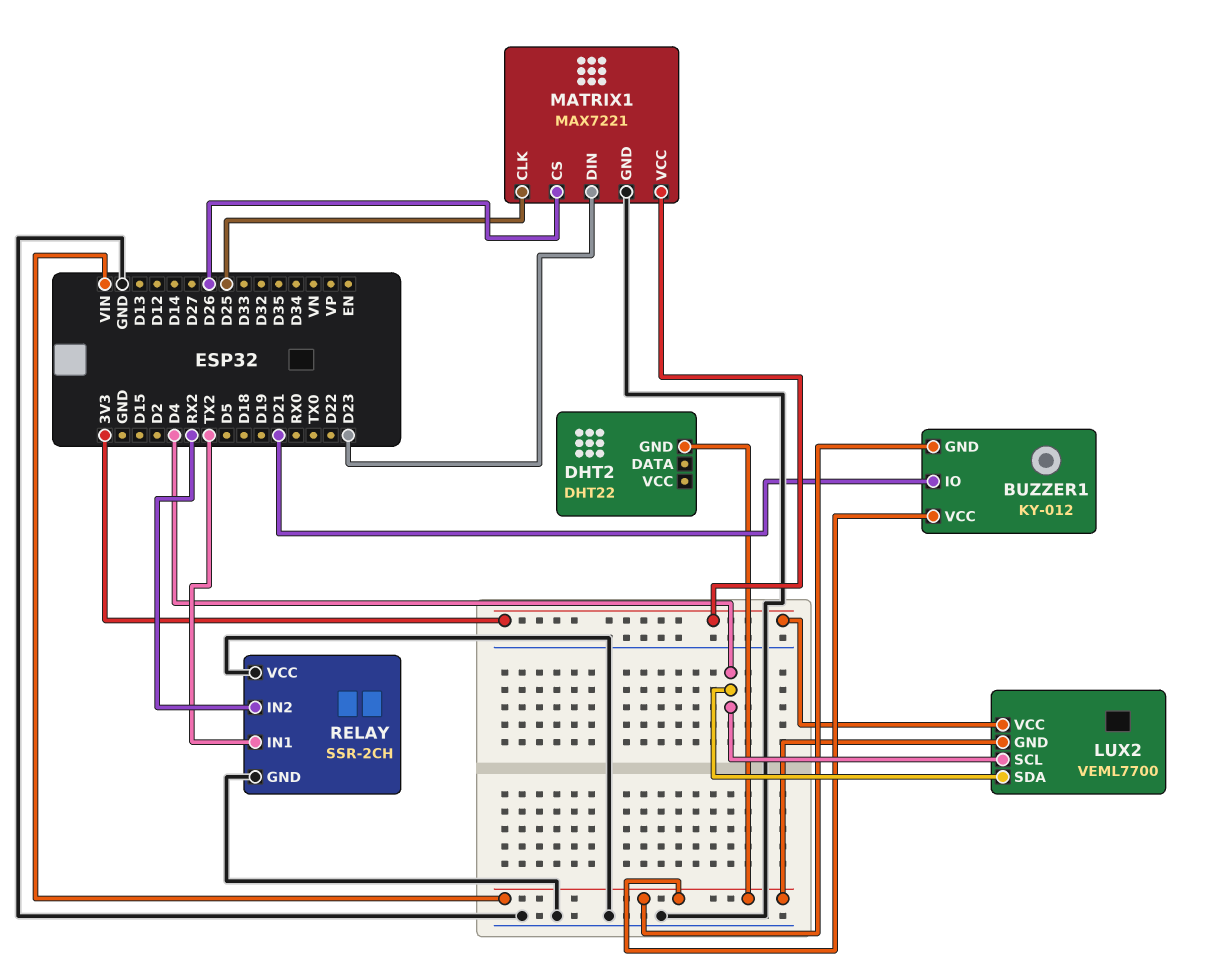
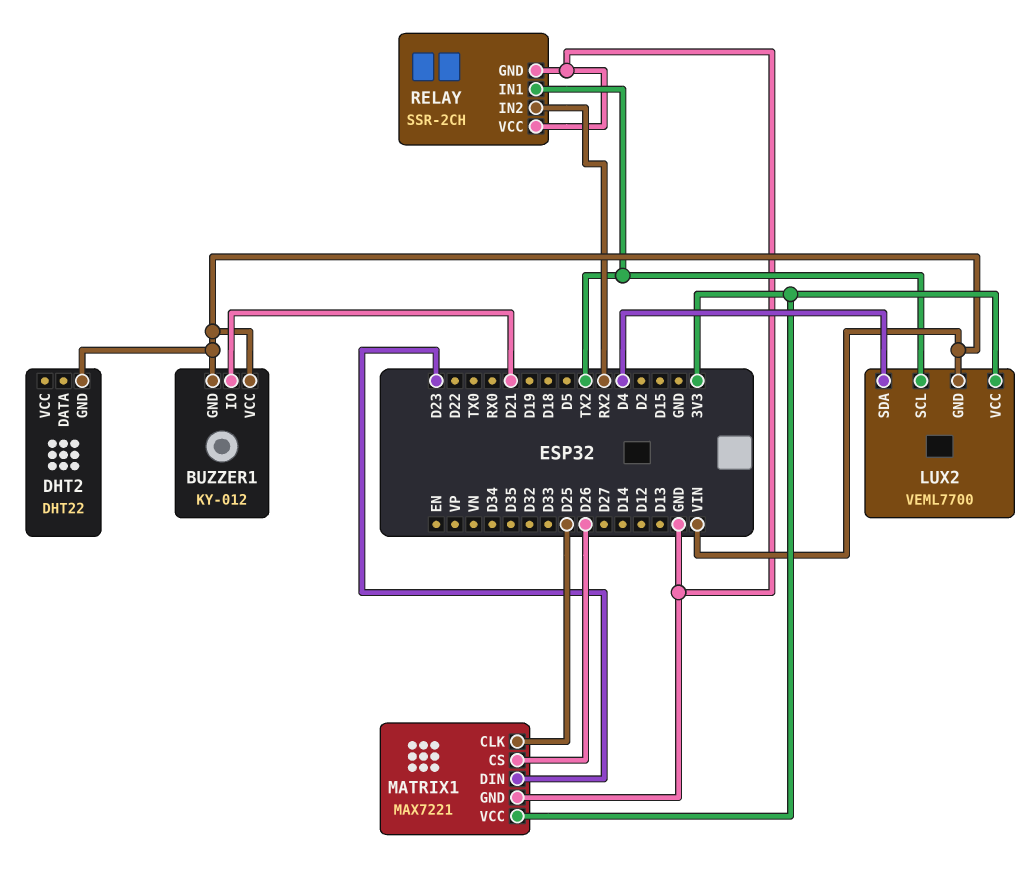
LUX2 pin SCL: D4 -> TX2

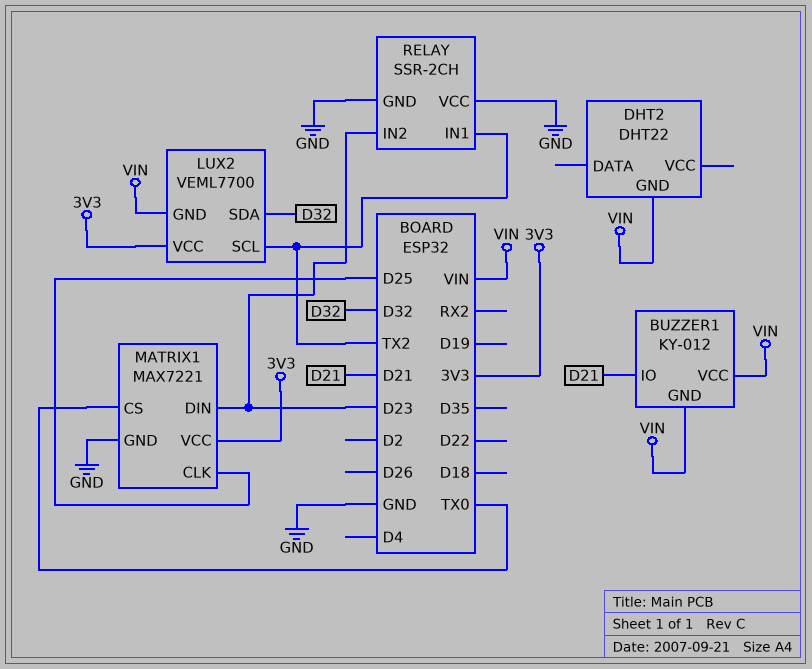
LUX2 pin SDA: D4 -> D32
MATRIX1 pin CS: D26 -> TX0
RELAY pin IN2: RX2 -> D23

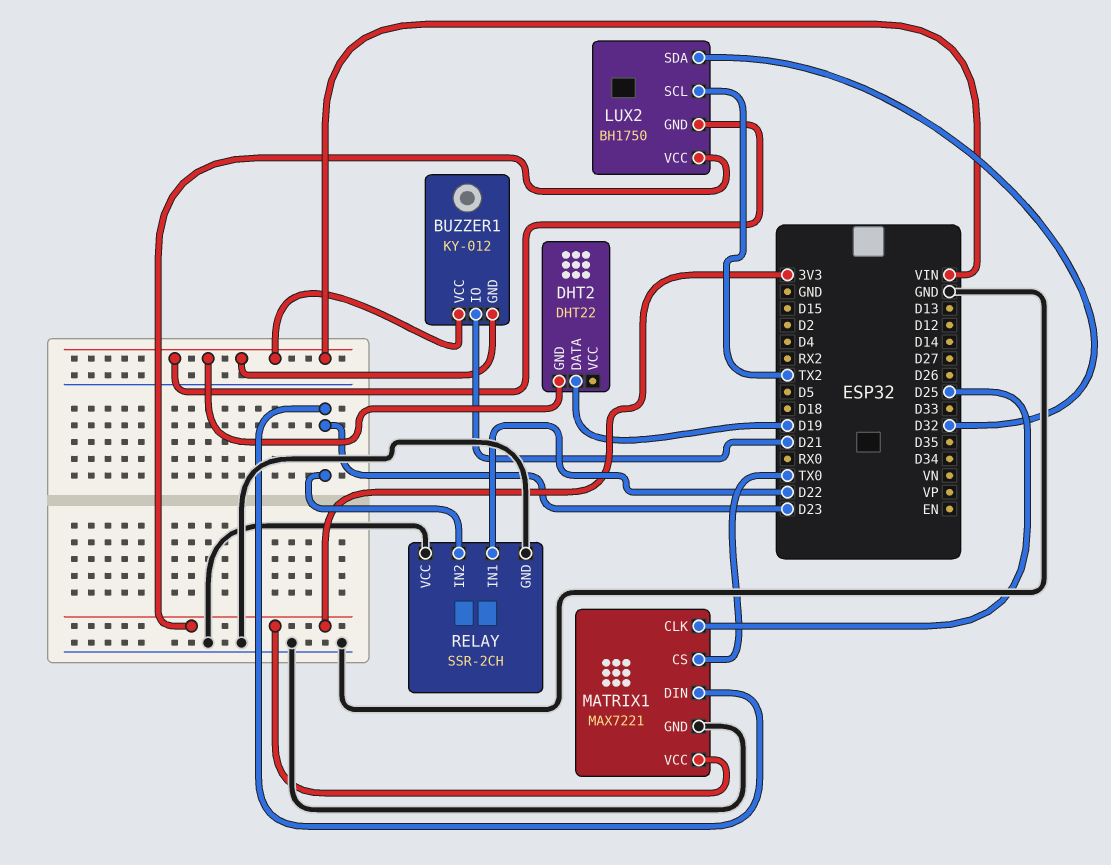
DHT2 pin DATA: none -> D19
LUX2: VEML7700 -> BH1750
RELAY pin IN1: TX2 -> D22

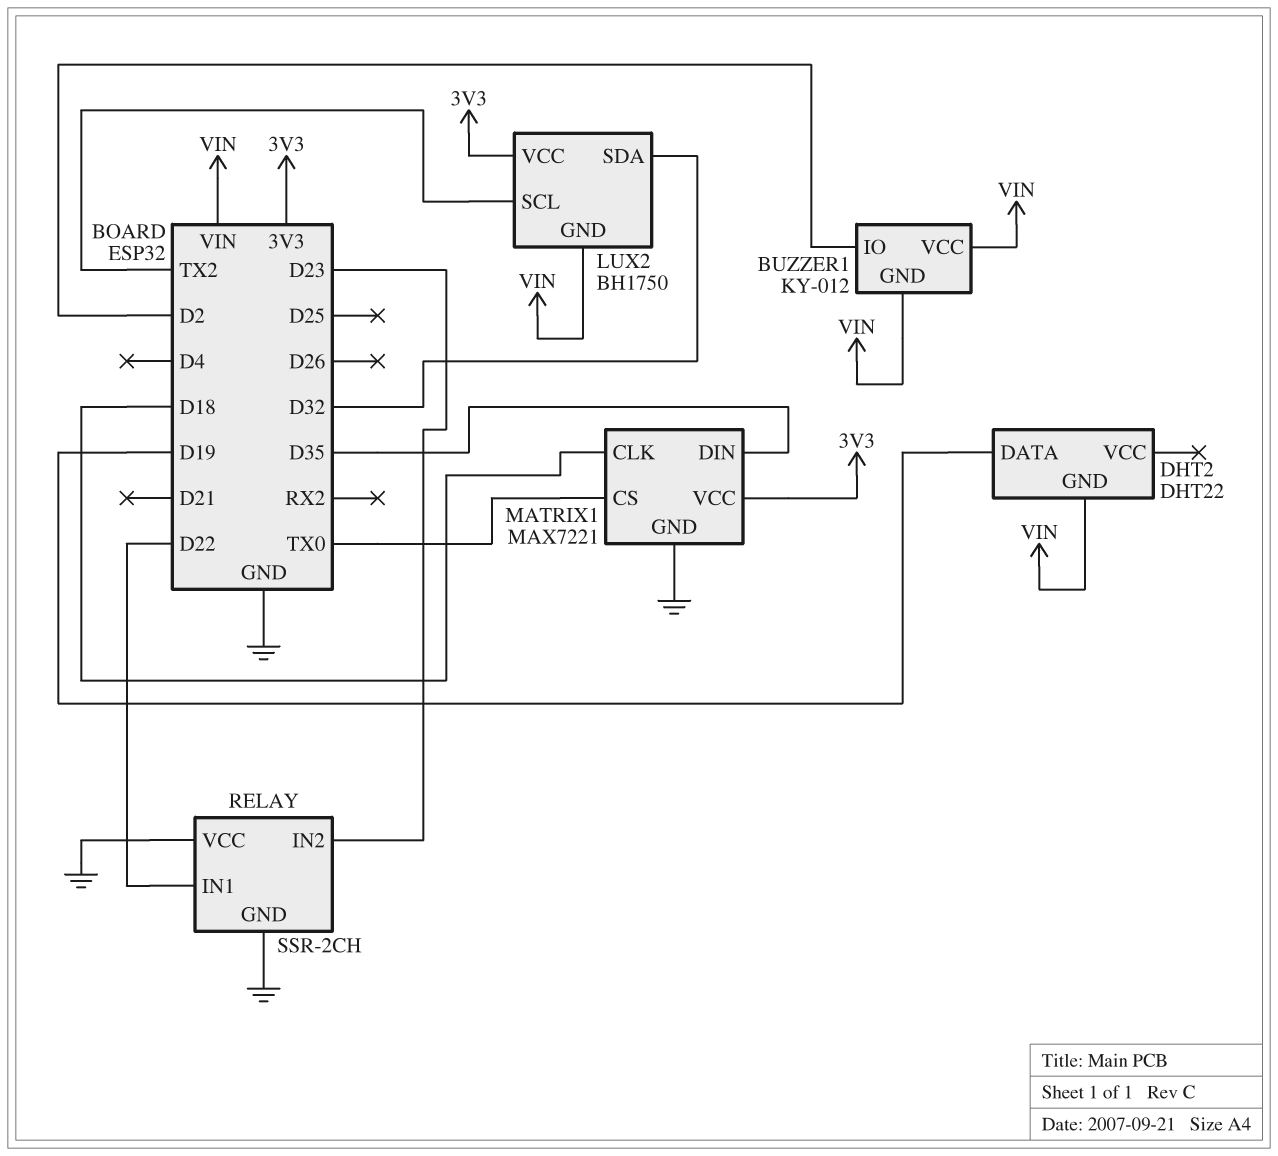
BUZZER1 pin IO: D21 -> D2
MATRIX1 pin CLK: D25 -> D18
MATRIX1 pin DIN: D23 -> D35

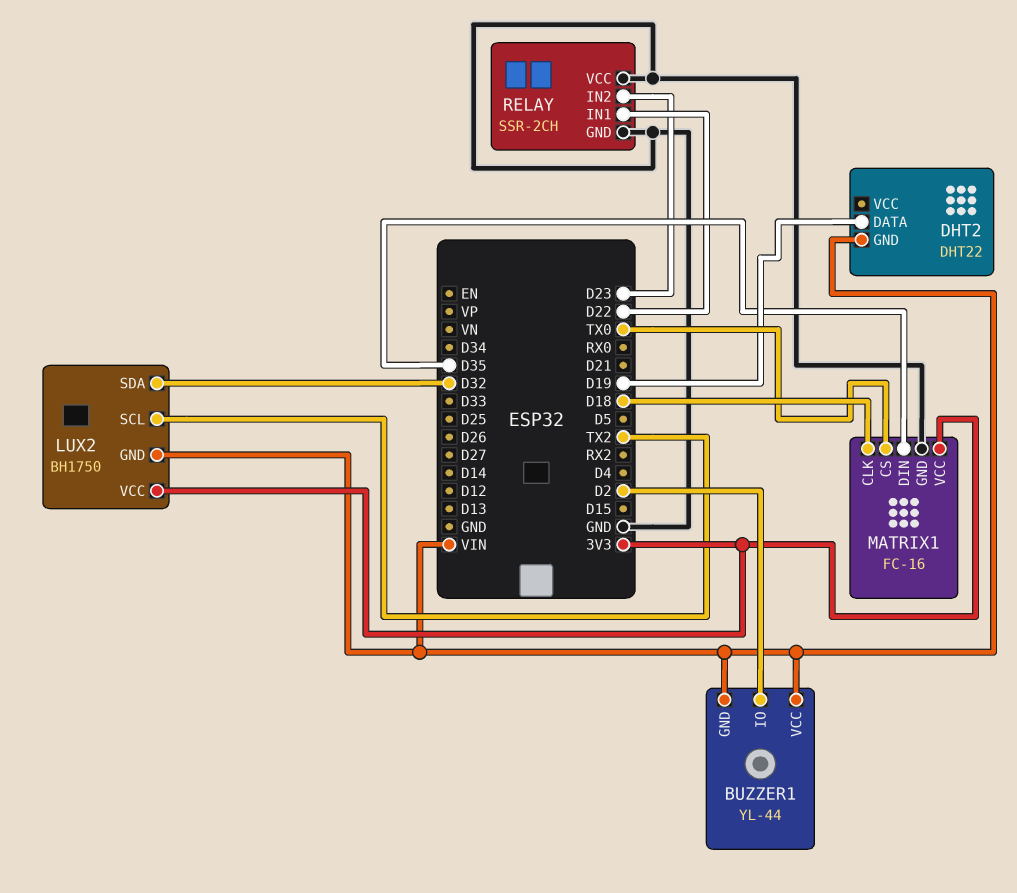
BUZZER1: KY-012 -> YL-44
MATRIX1: MAX7221 -> FC-16

